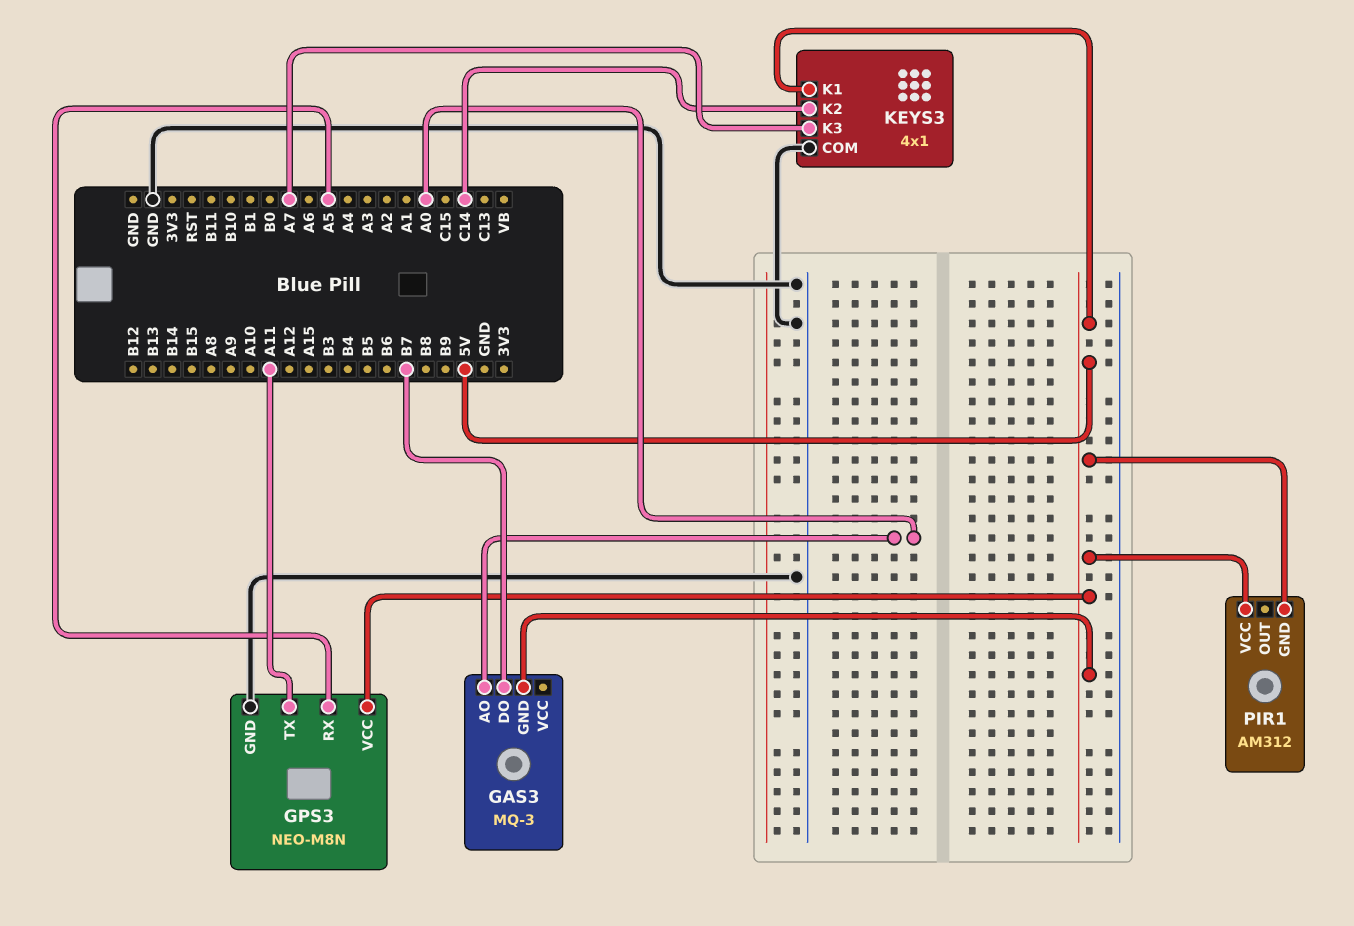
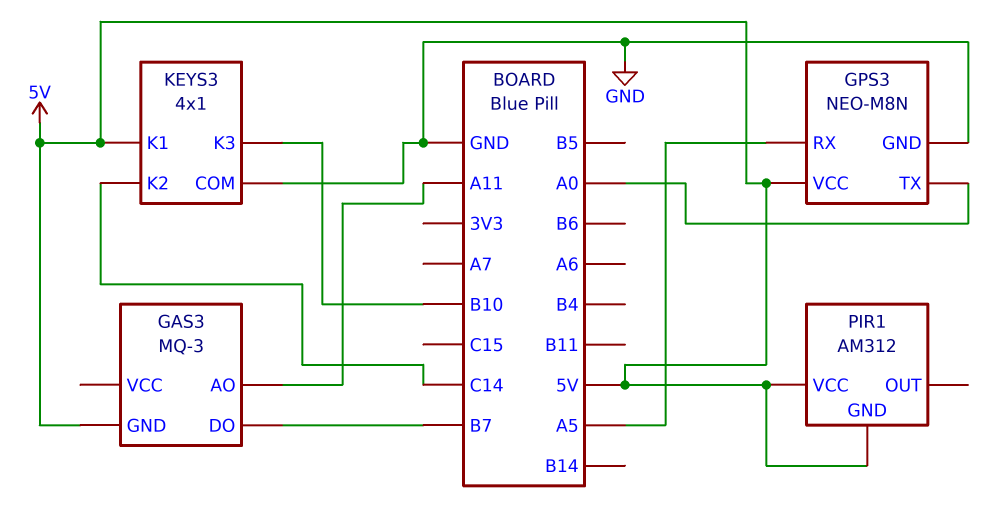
GAS3 pin AO: A0 -> A11
GPS3 pin TX: A11 -> A0
KEYS3 pin K3: A7 -> B10

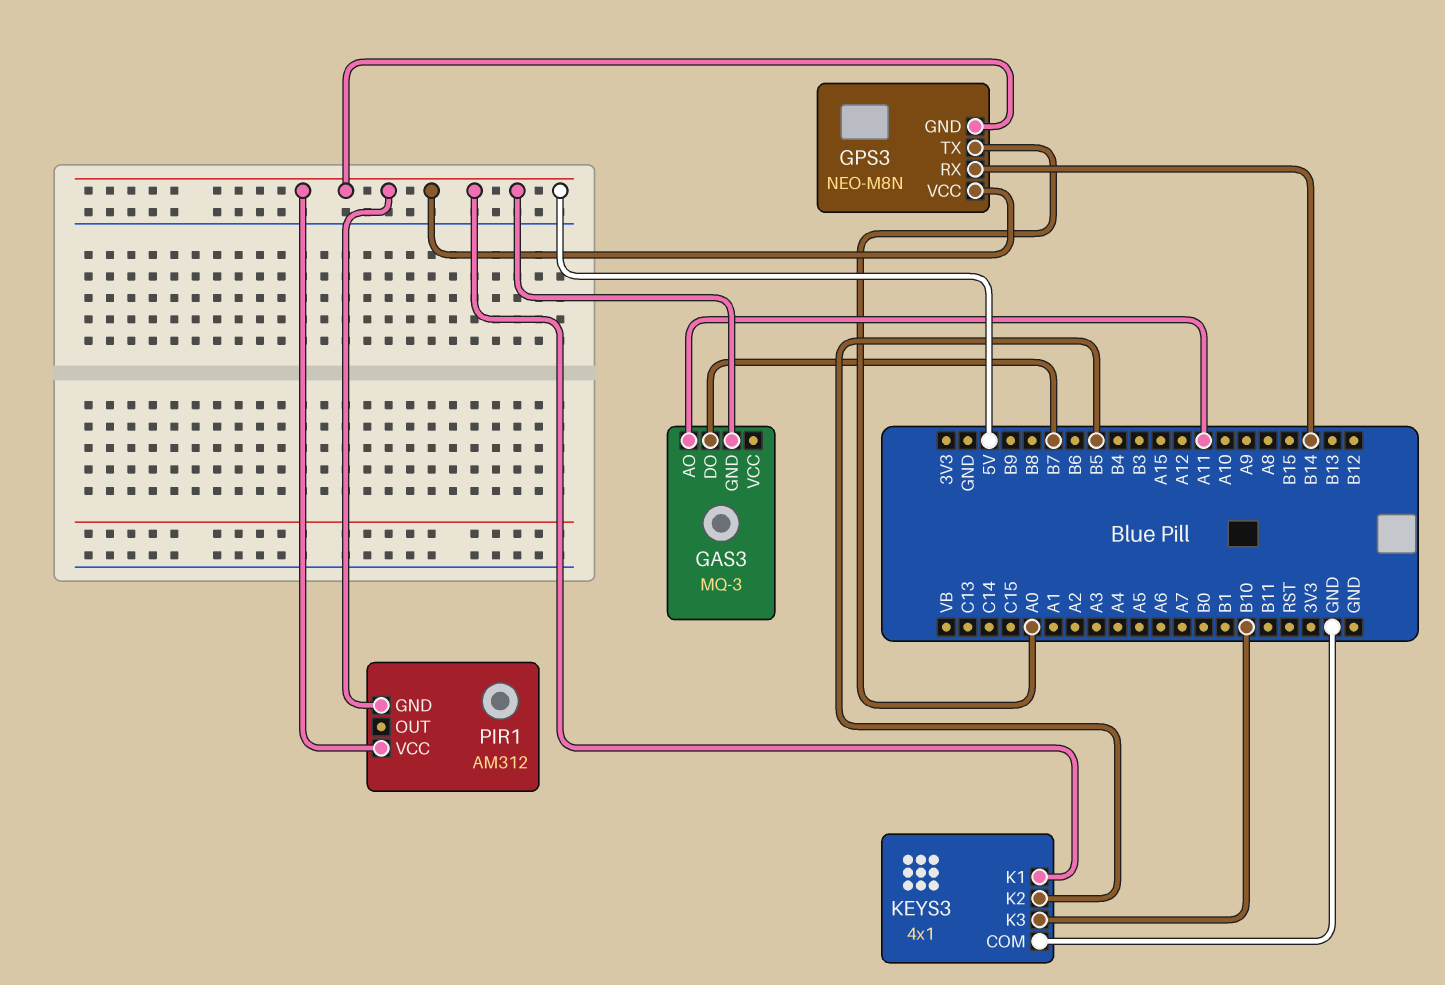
GPS3 pin GND: GND -> 5V
GPS3 pin RX: A5 -> B14
KEYS3 pin K2: C14 -> B5

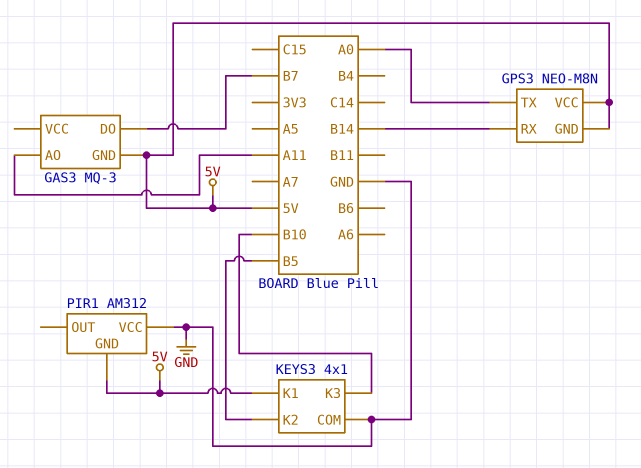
PIR1 pin VCC: 5V -> GND

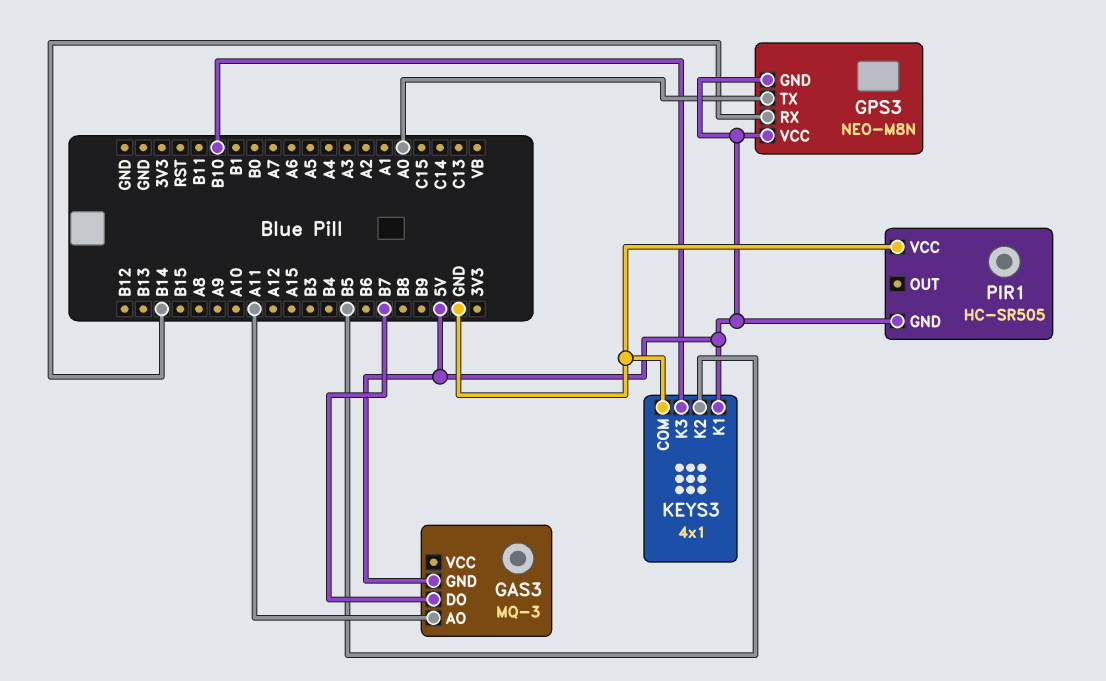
PIR1: AM312 -> HC-SR505

